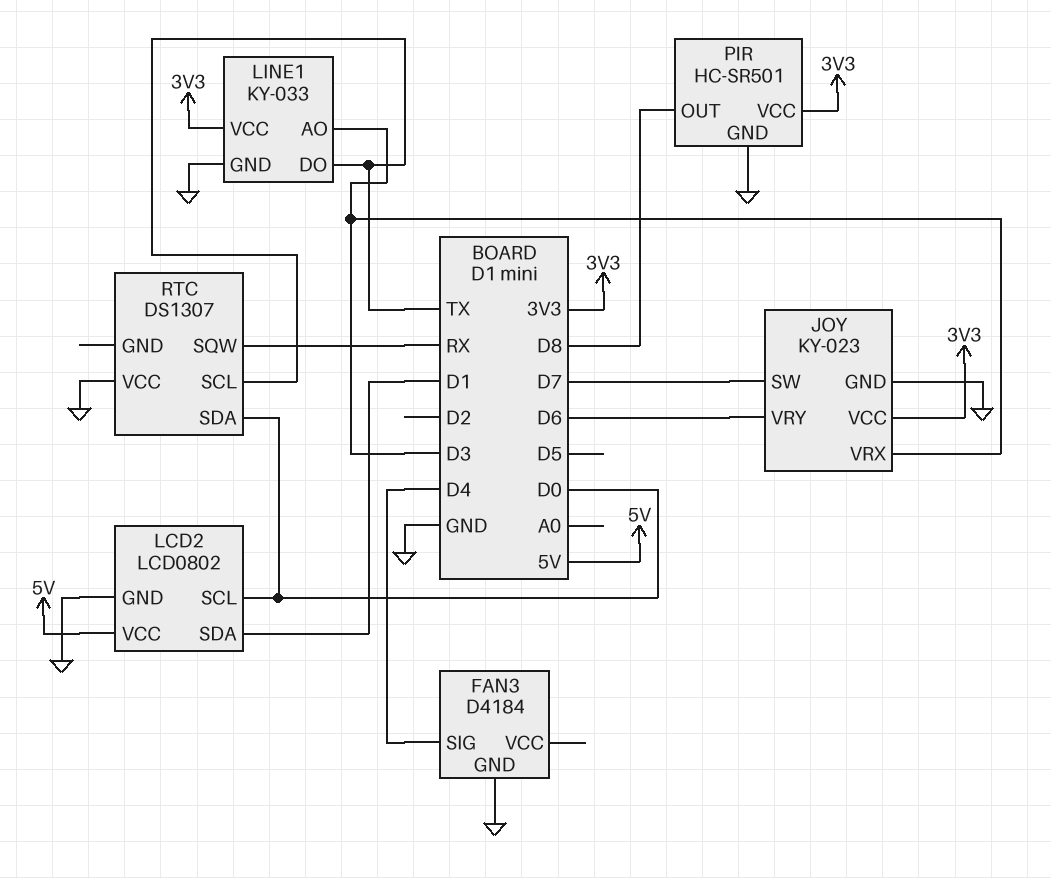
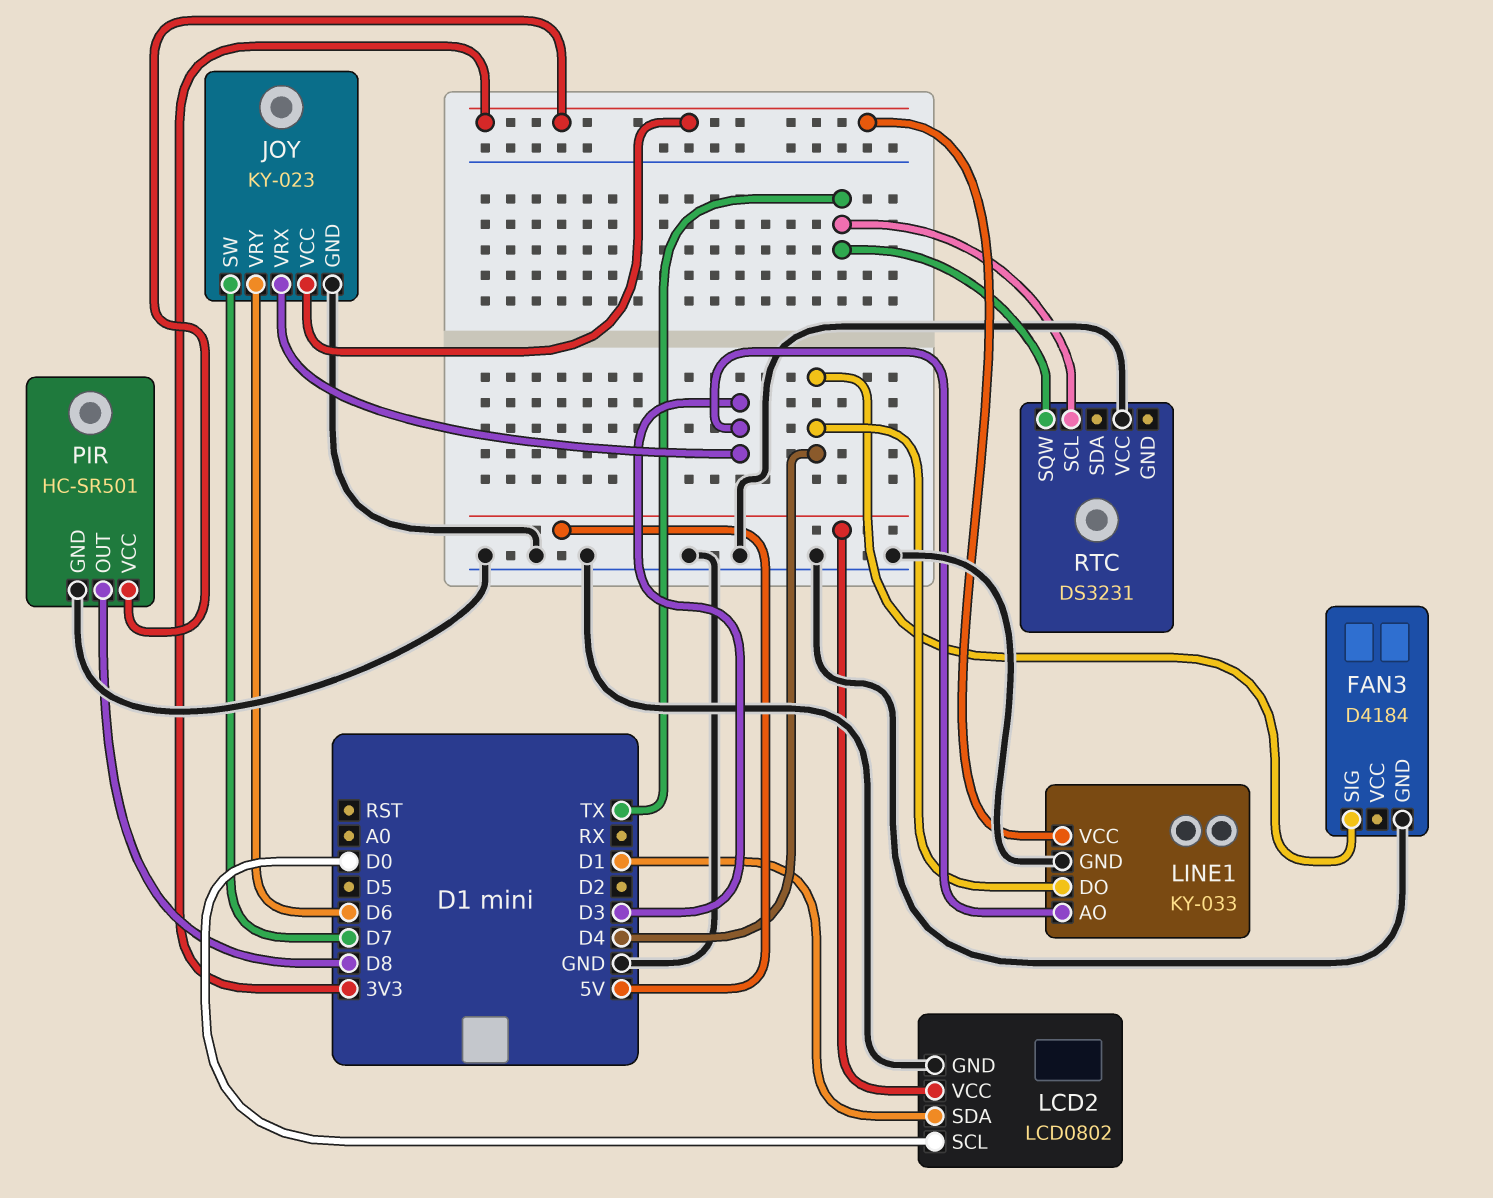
LINE1 pin DO: TX -> D4
RTC: DS1307 -> DS3231
RTC pin SDA: D0 -> none
RTC pin SQW: RX -> TX

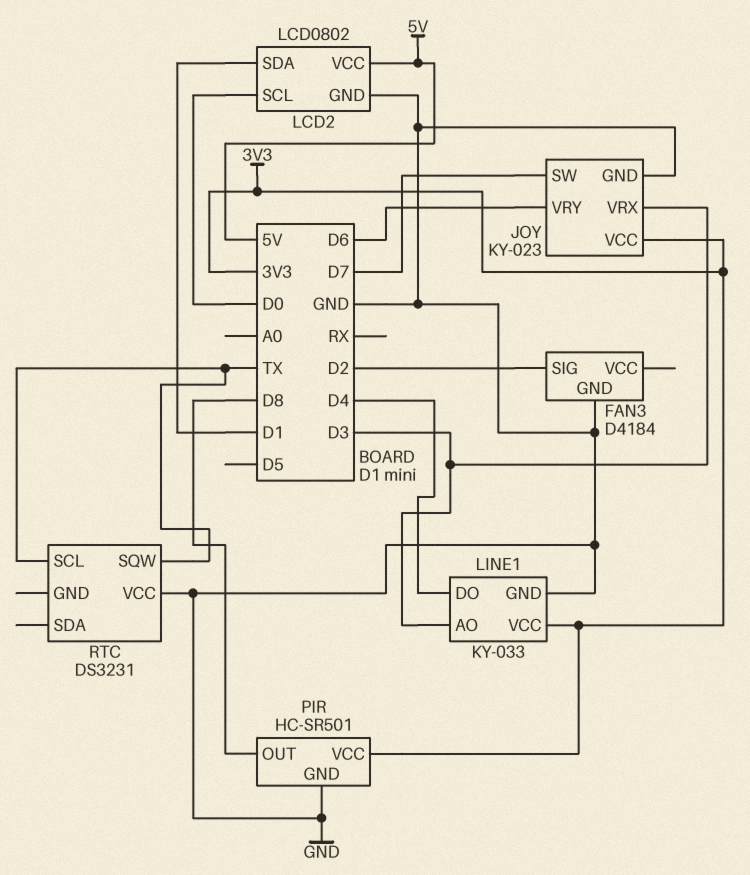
FAN3 pin SIG: D4 -> D2

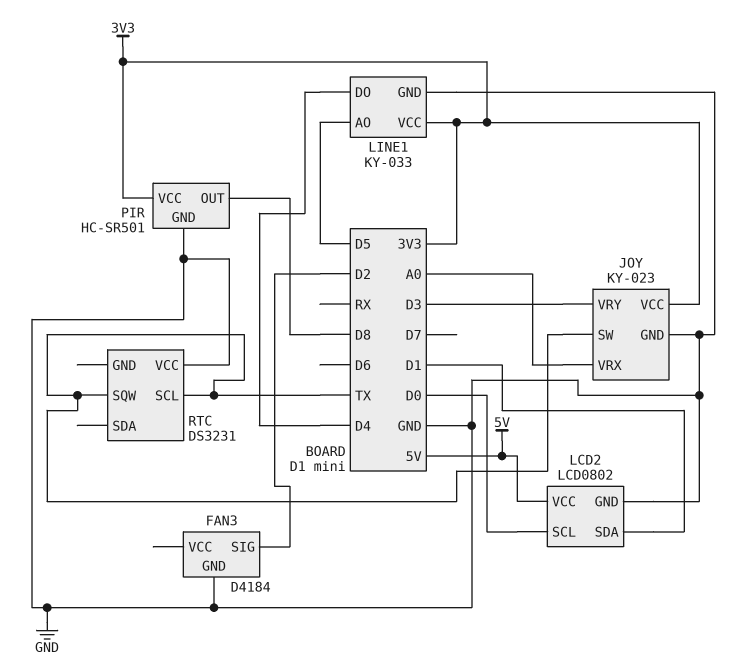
JOY pin SW: D7 -> TX
JOY pin VRX: D3 -> A0
JOY pin VRY: D6 -> D3
LINE1 pin AO: D3 -> D5

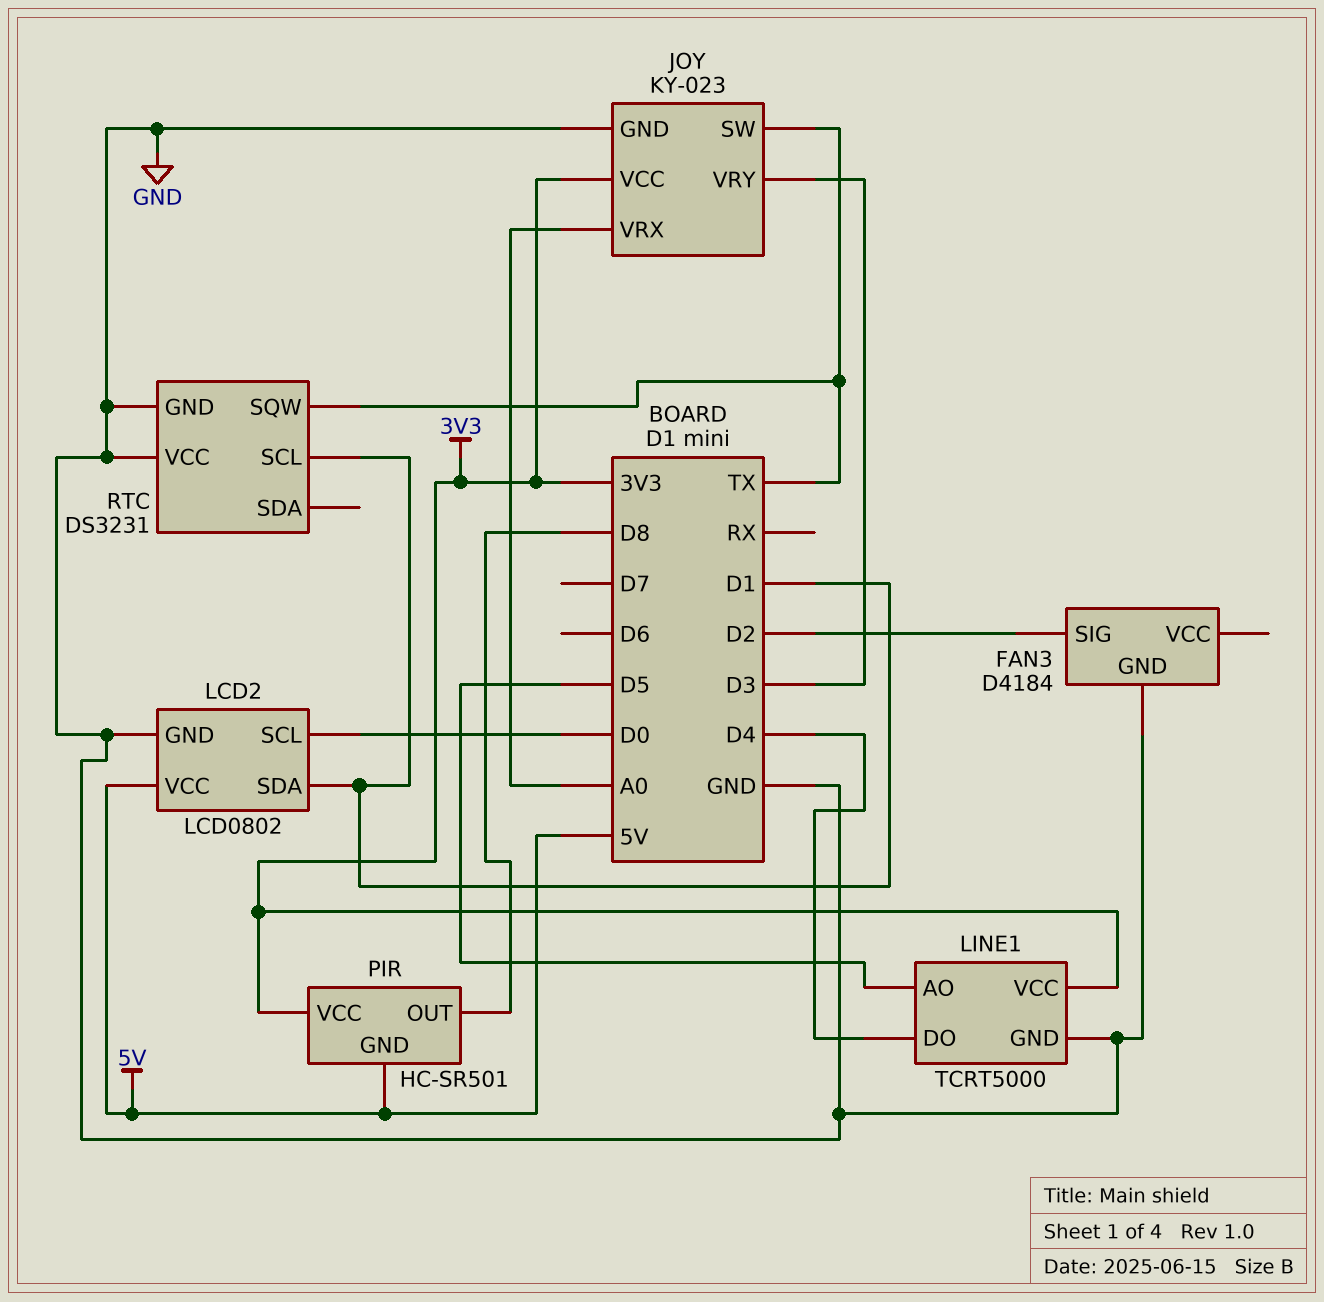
LINE1: KY-033 -> TCRT5000
PIR pin GND: GND -> 5V
RTC pin GND: none -> GND
RTC pin SCL: TX -> D1

